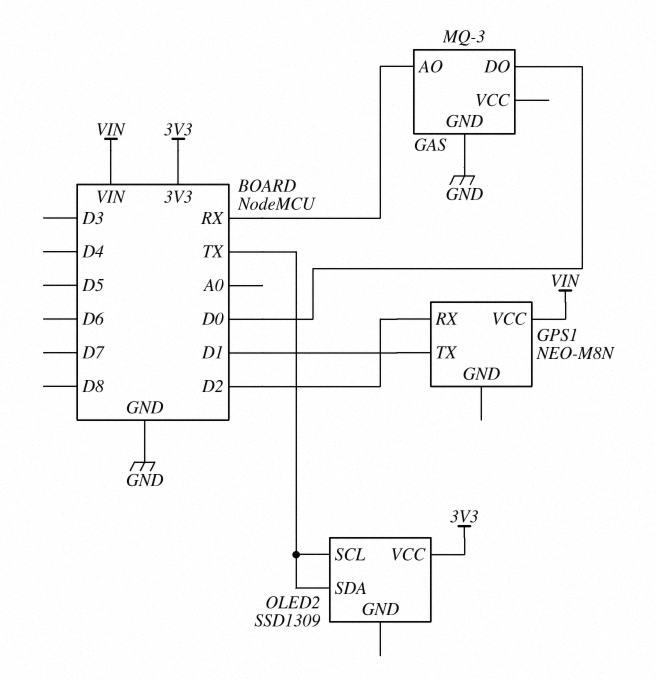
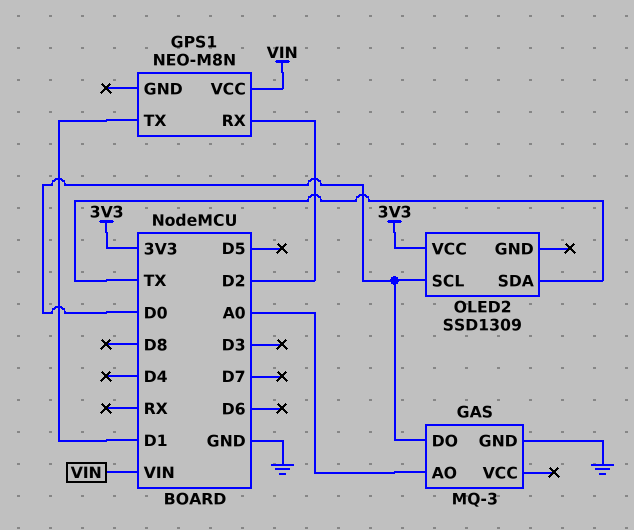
GAS pin AO: RX -> A0
OLED2 pin SCL: TX -> D0

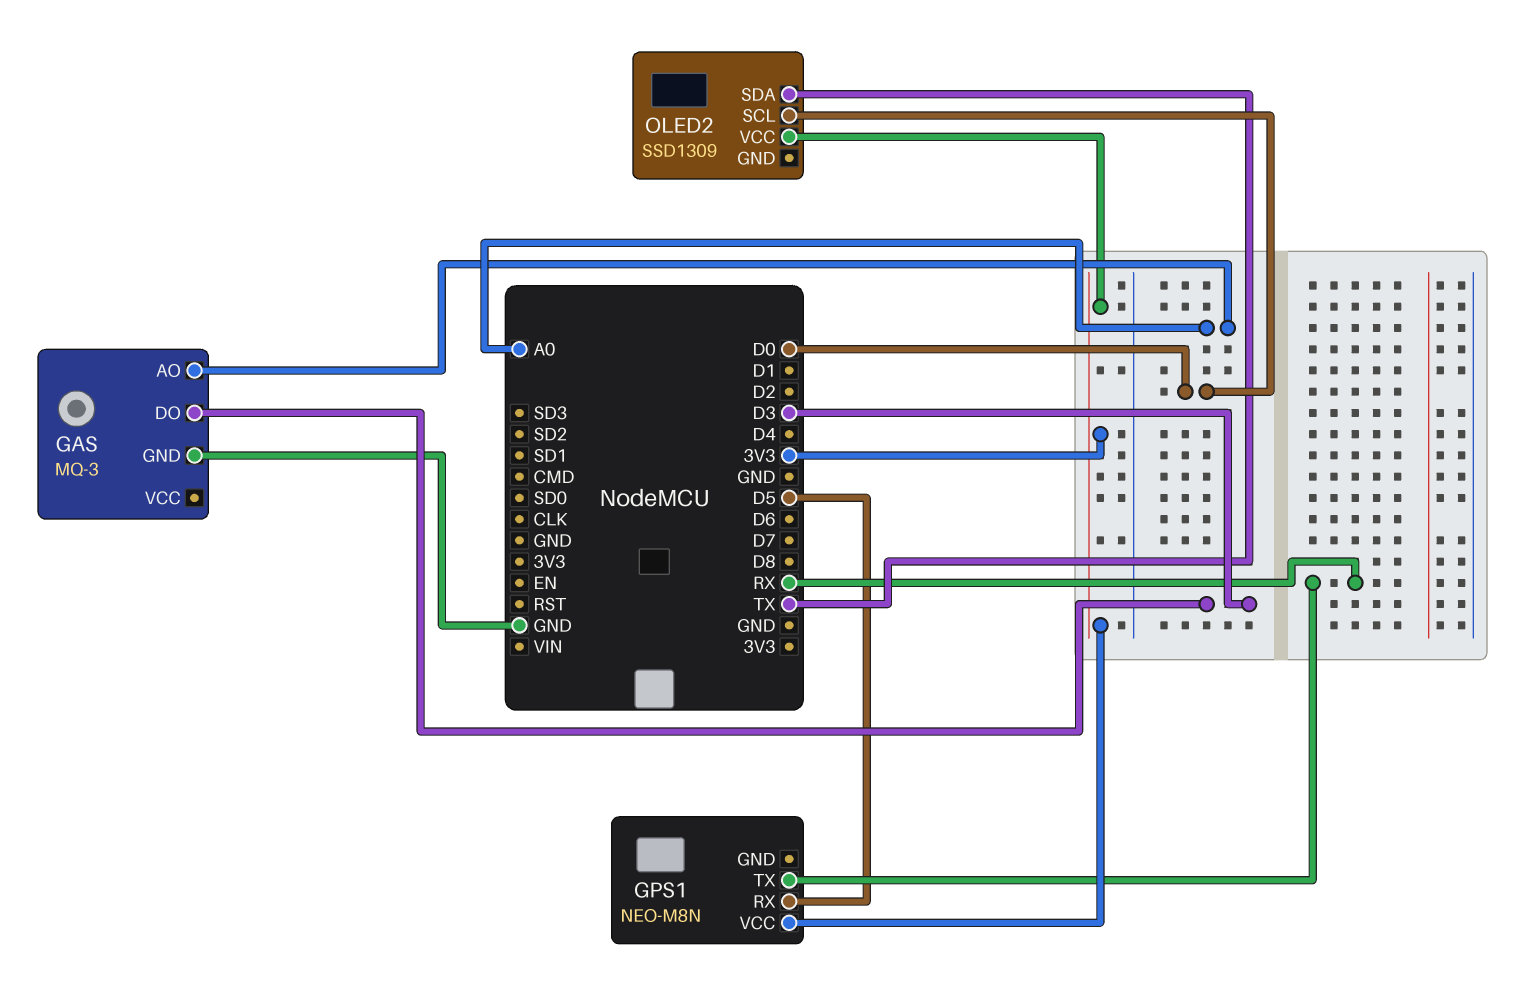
GAS pin DO: D0 -> D3
GPS1 pin RX: D2 -> D5
GPS1 pin TX: D1 -> RX
GPS1 pin VCC: VIN -> 3V3

